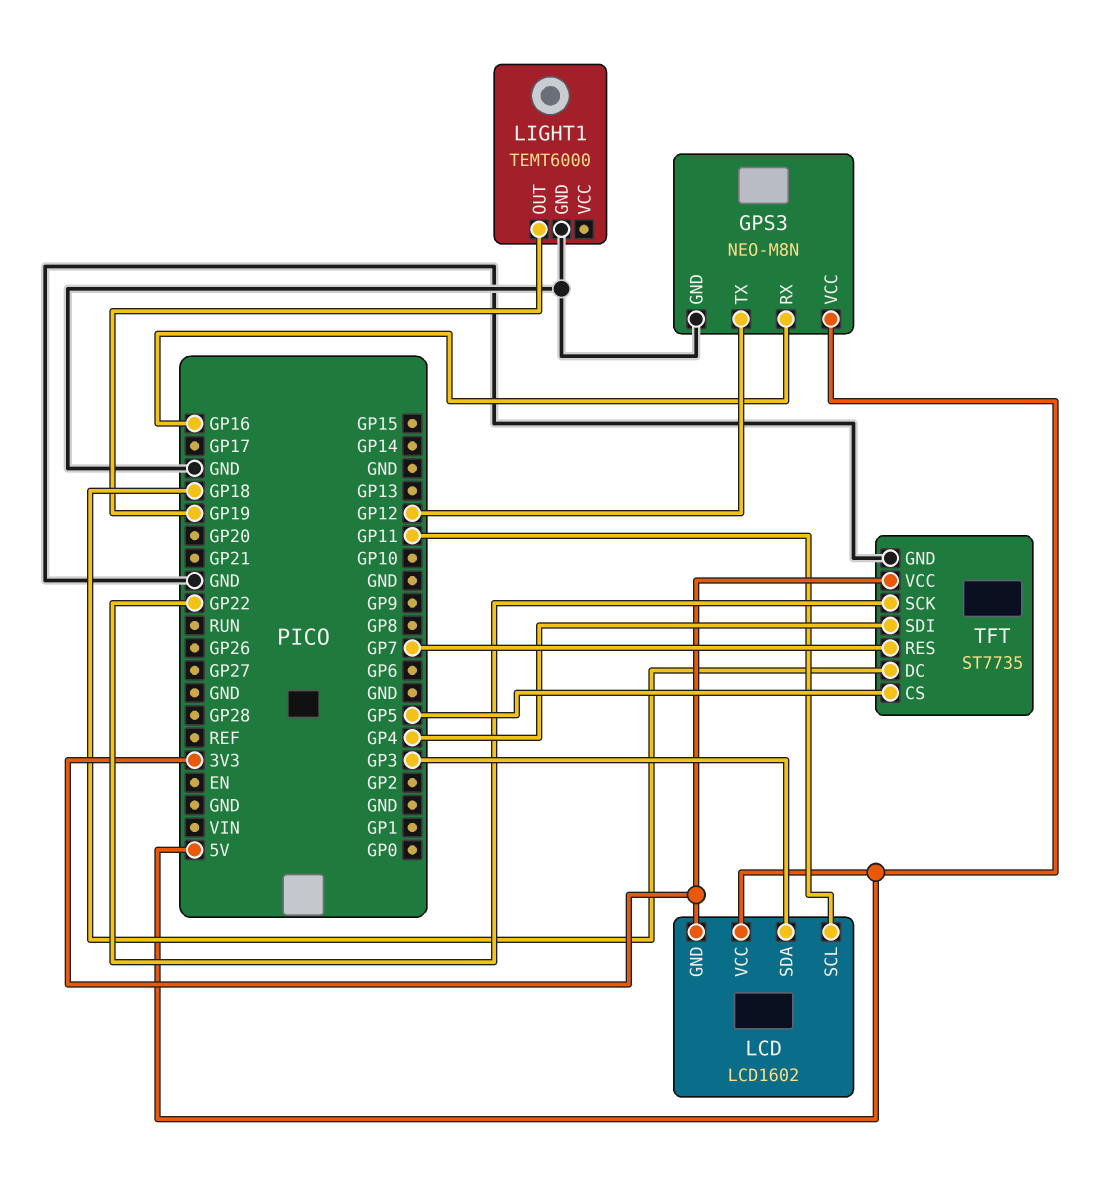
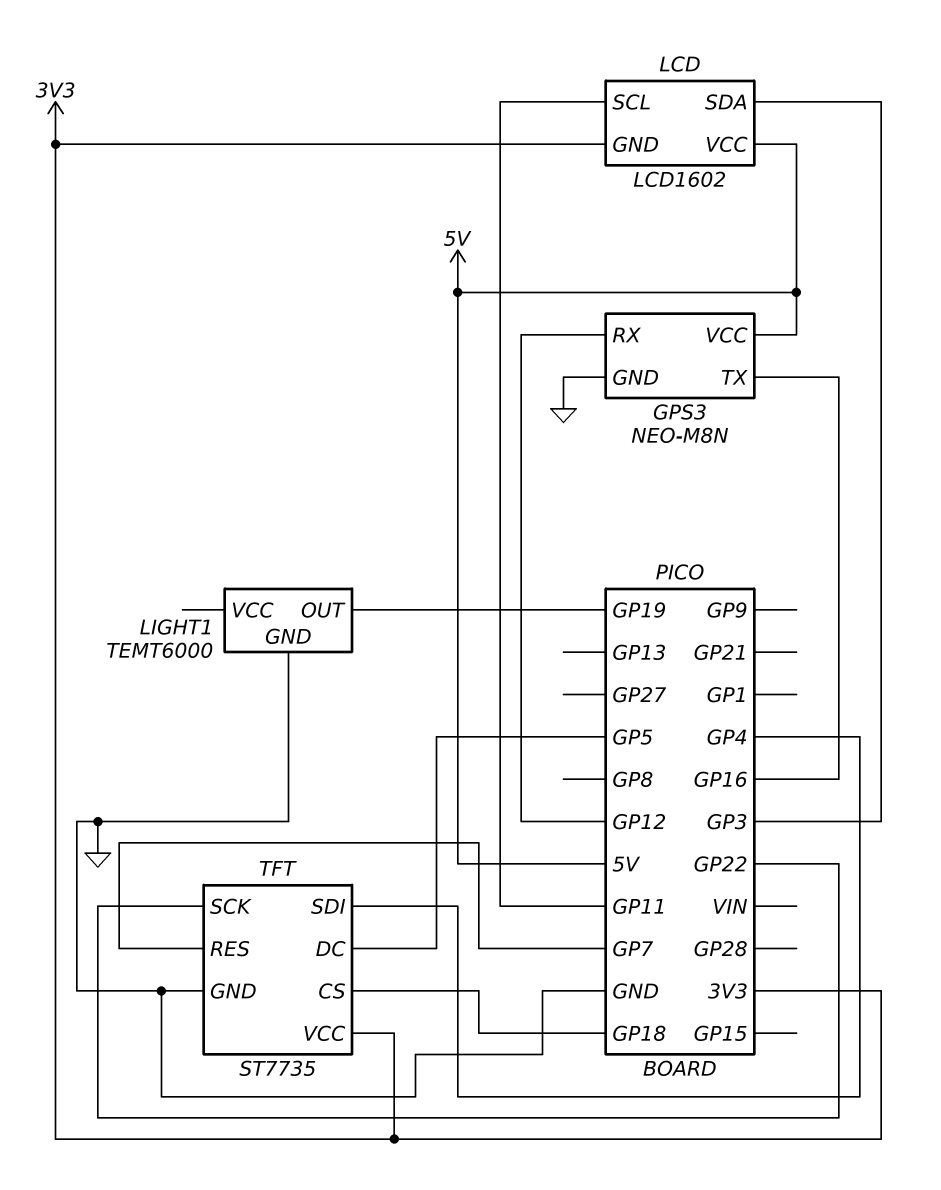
GPS3 pin RX: GP16 -> GP12
GPS3 pin TX: GP12 -> GP16
TFT pin CS: GP5 -> GP18
TFT pin DC: GP18 -> GP5

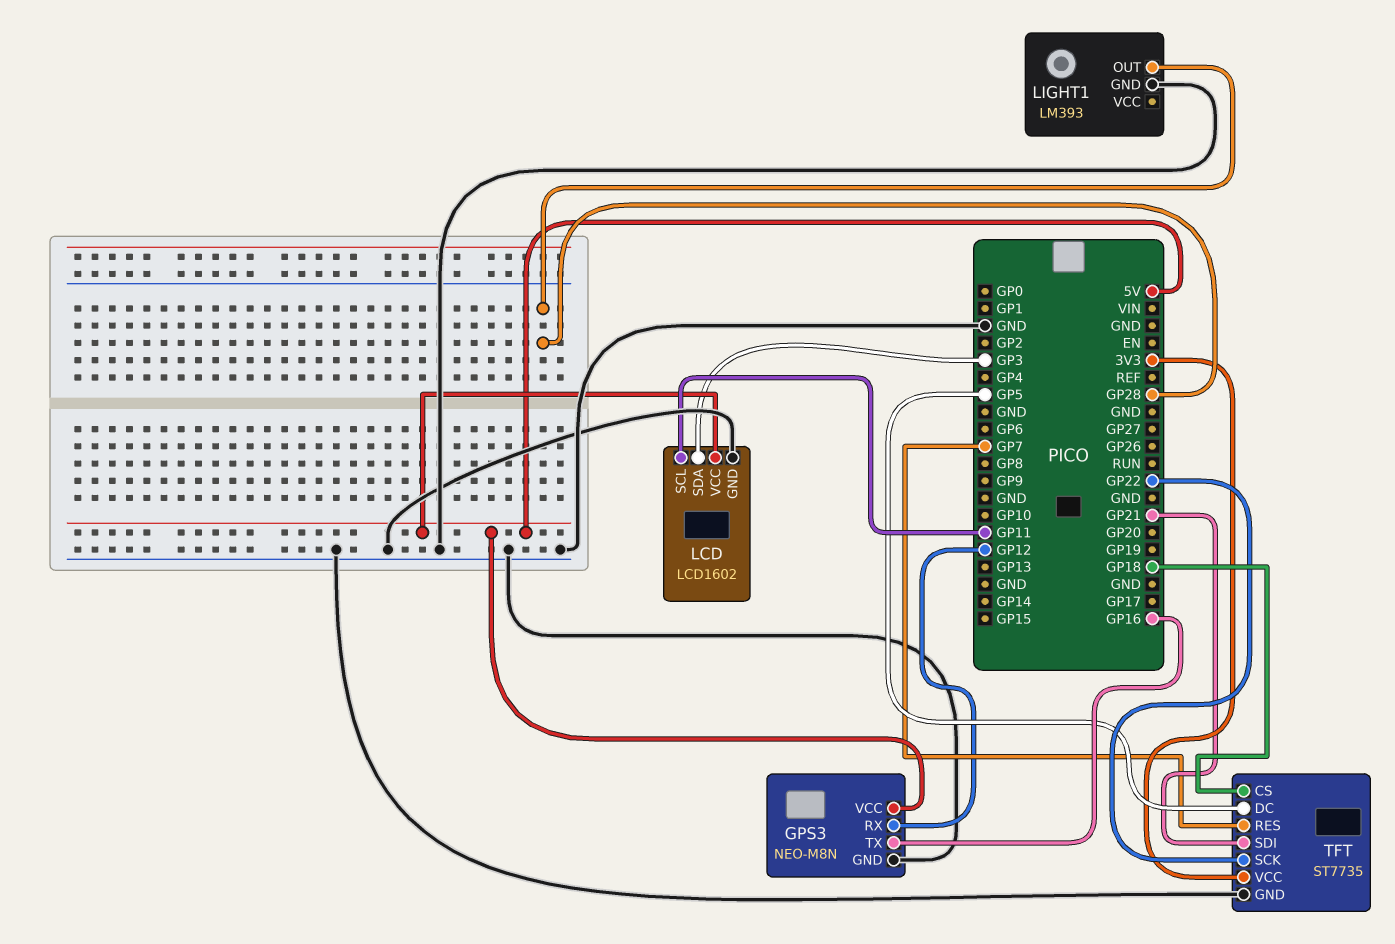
LCD pin GND: 3V3 -> GND
LIGHT1: TEMT6000 -> LM393
LIGHT1 pin OUT: GP19 -> GP28
TFT pin SDI: GP4 -> GP21

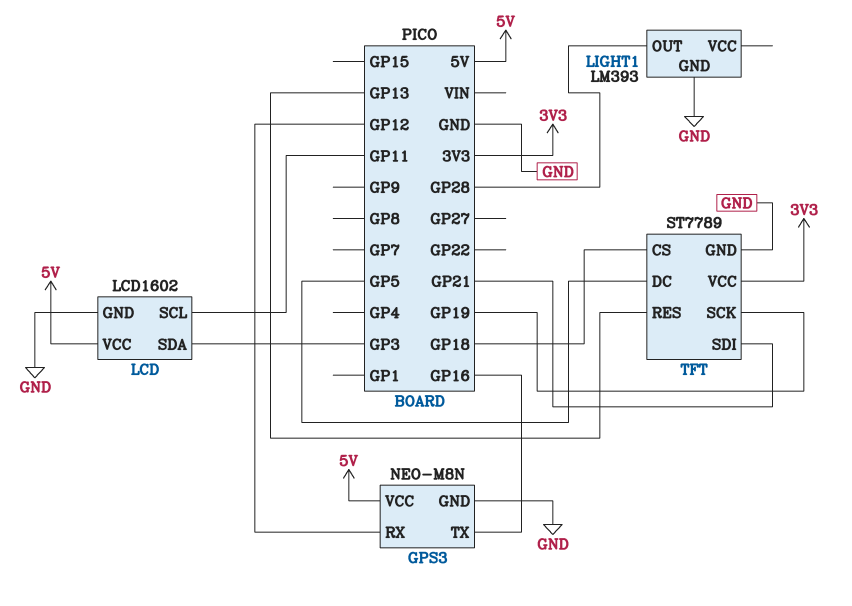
TFT: ST7735 -> ST7789
TFT pin RES: GP7 -> GP13
TFT pin SCK: GP22 -> GP19

